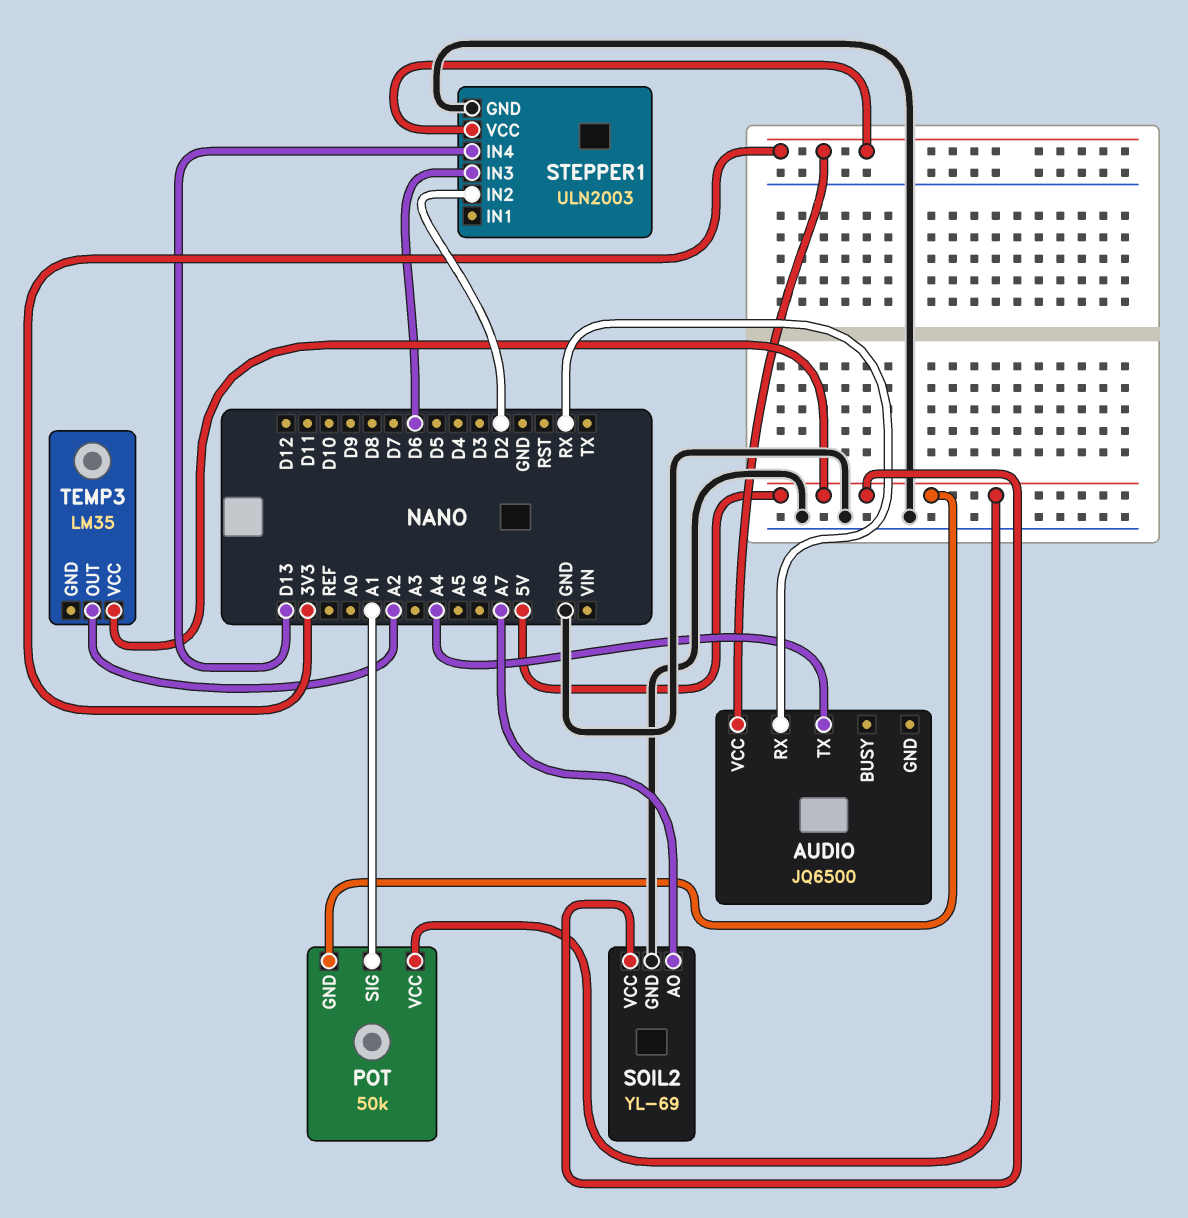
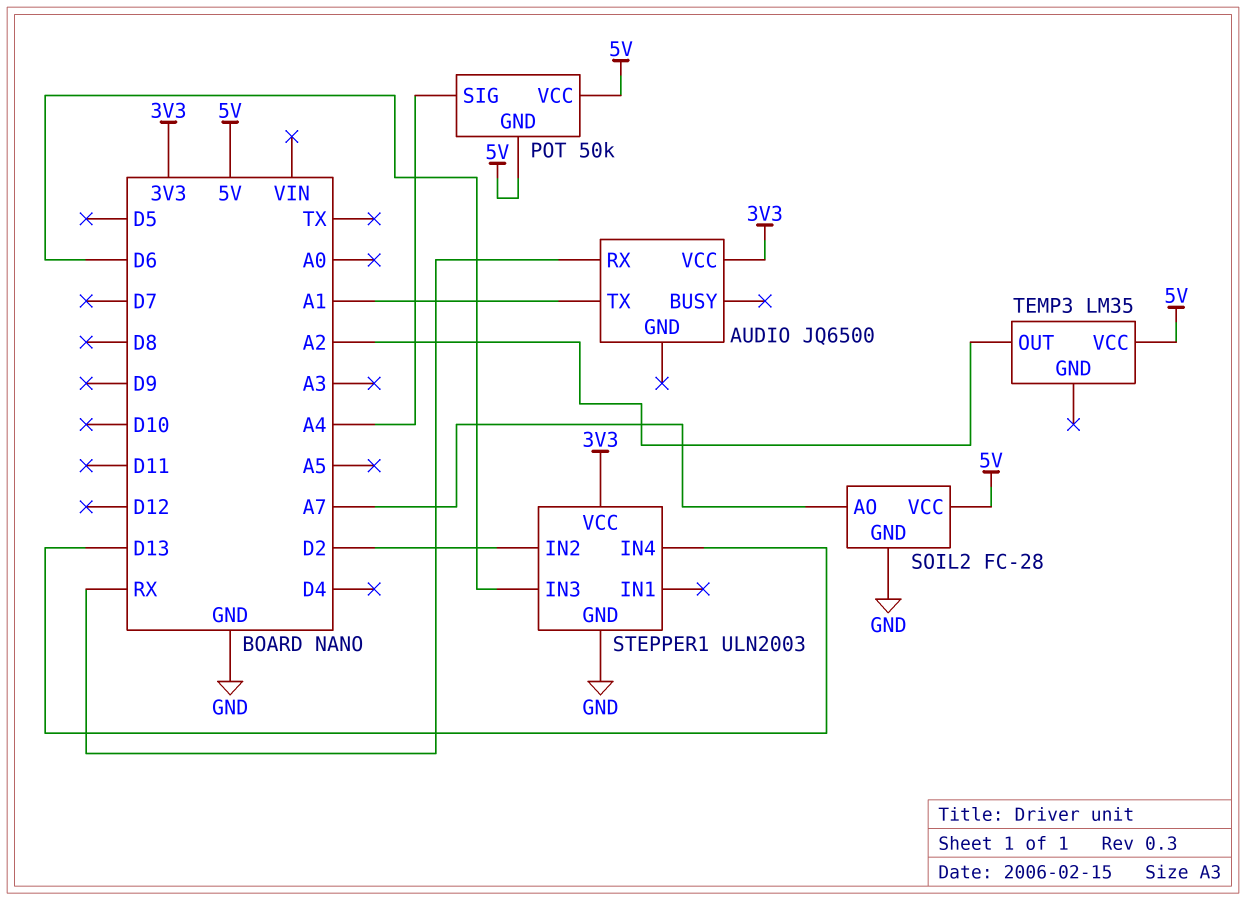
AUDIO pin TX: A4 -> A1
POT pin SIG: A1 -> A4
SOIL2: YL-69 -> FC-28

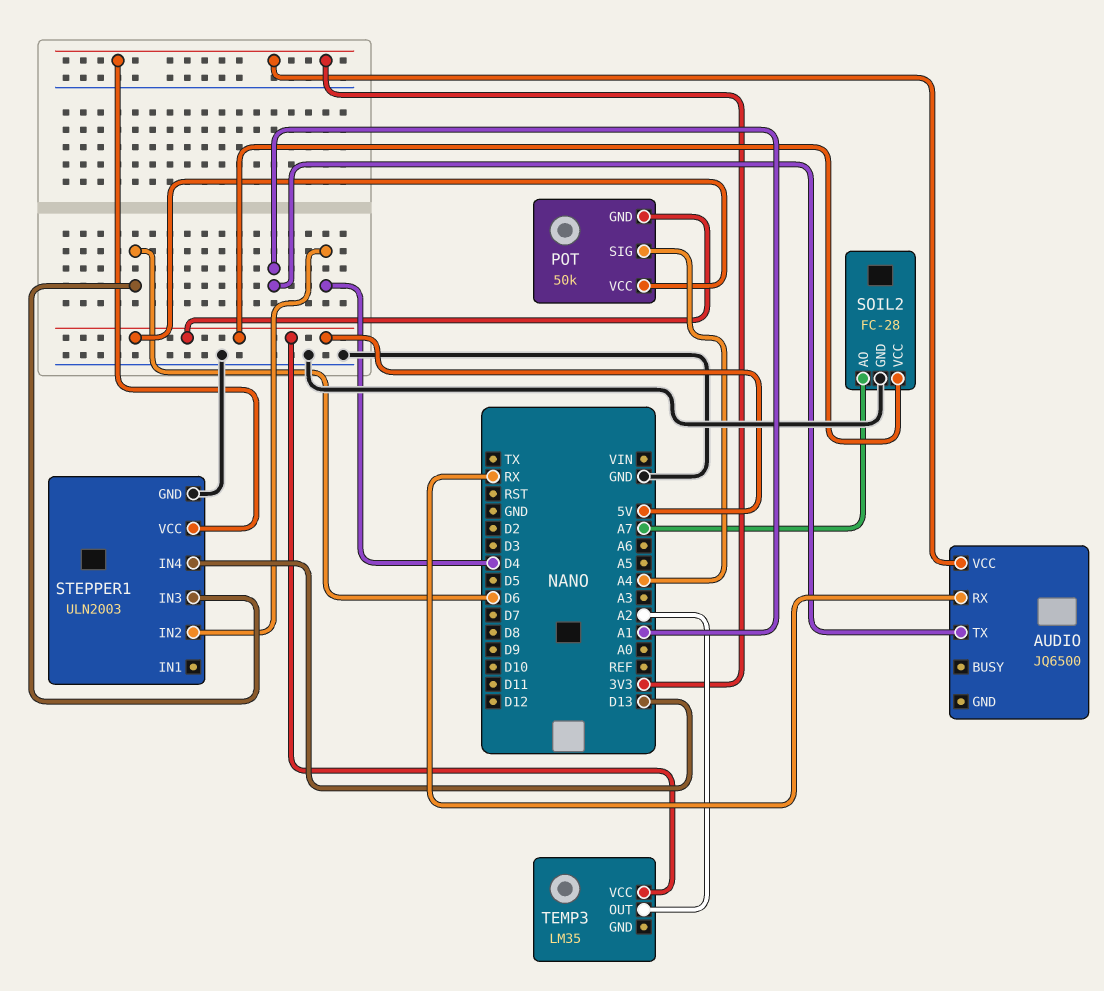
STEPPER1 pin IN2: D2 -> D4

